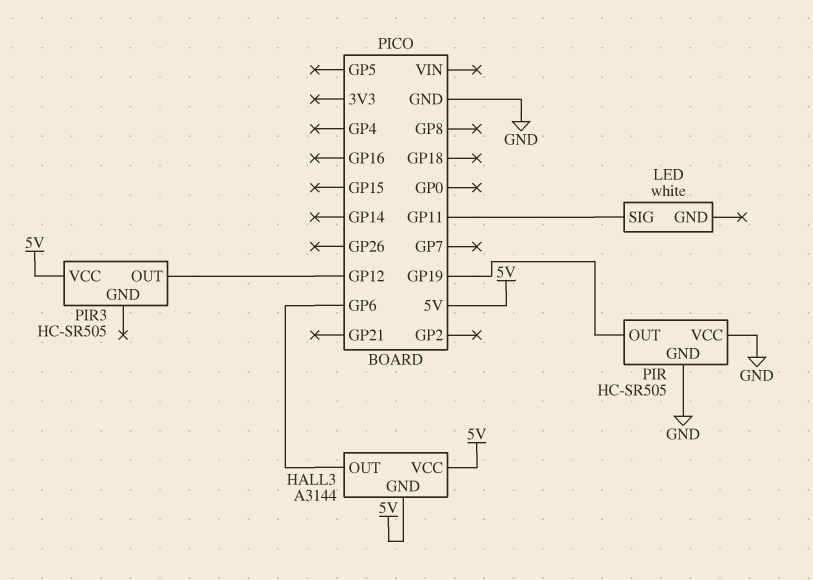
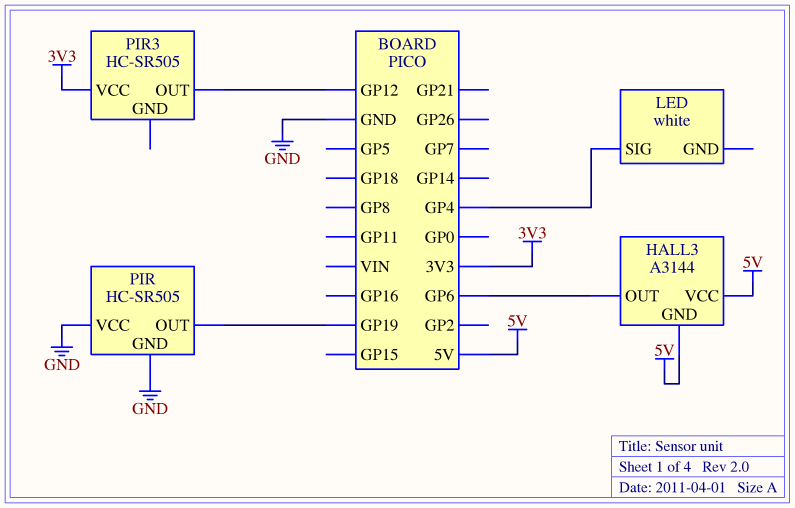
LED pin SIG: GP11 -> GP4
PIR3 pin VCC: 5V -> 3V3

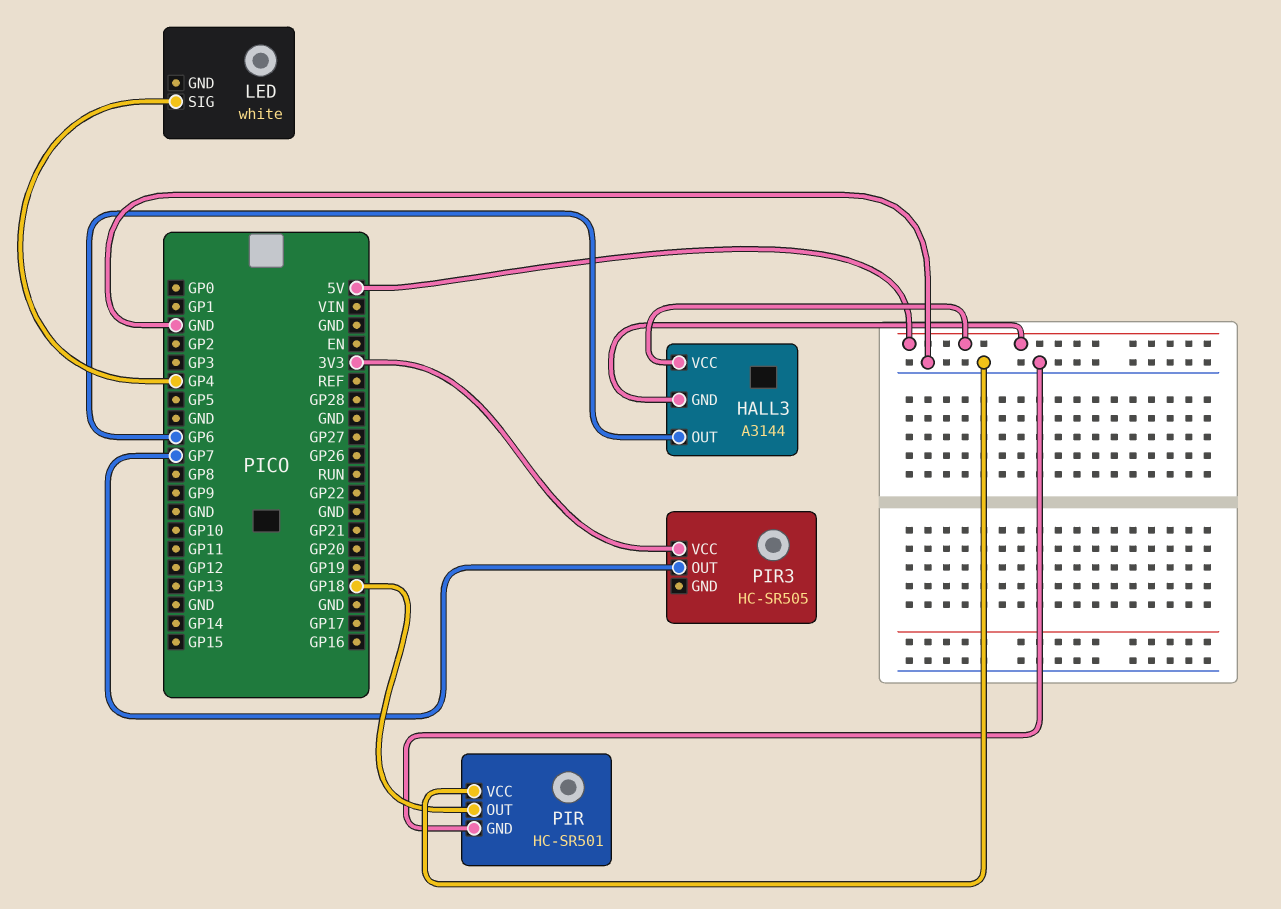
PIR: HC-SR505 -> HC-SR501
PIR pin OUT: GP19 -> GP18
PIR3 pin OUT: GP12 -> GP7

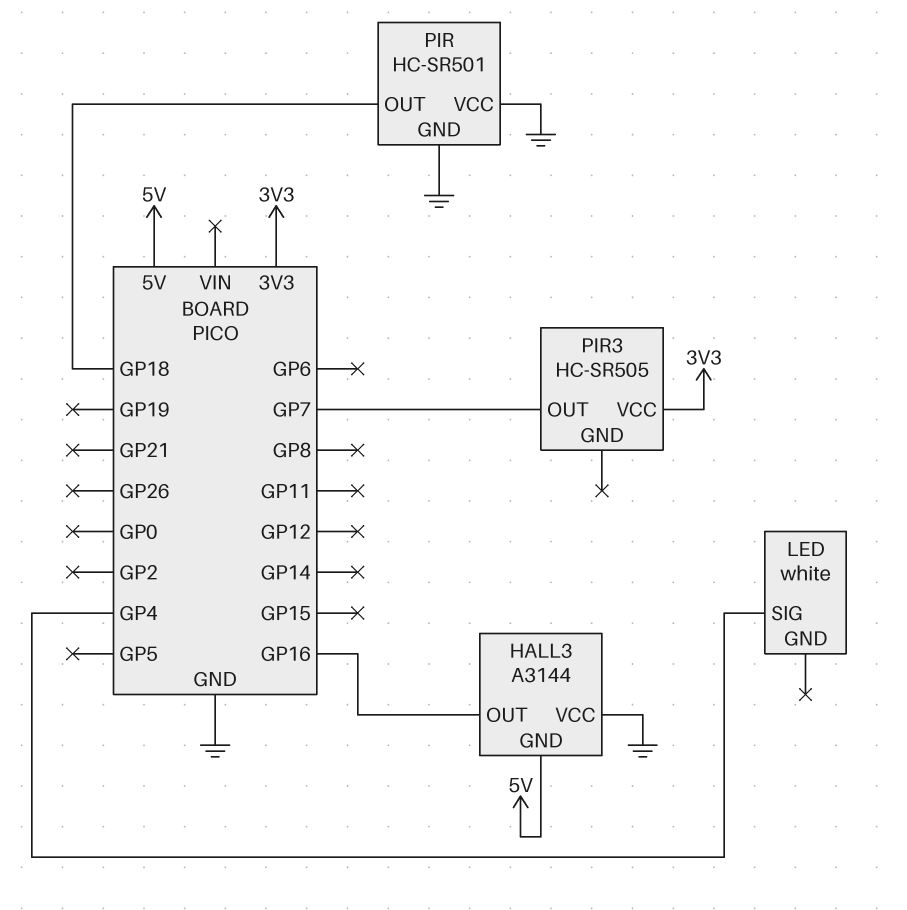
HALL3 pin OUT: GP6 -> GP16
HALL3 pin VCC: 5V -> GND

